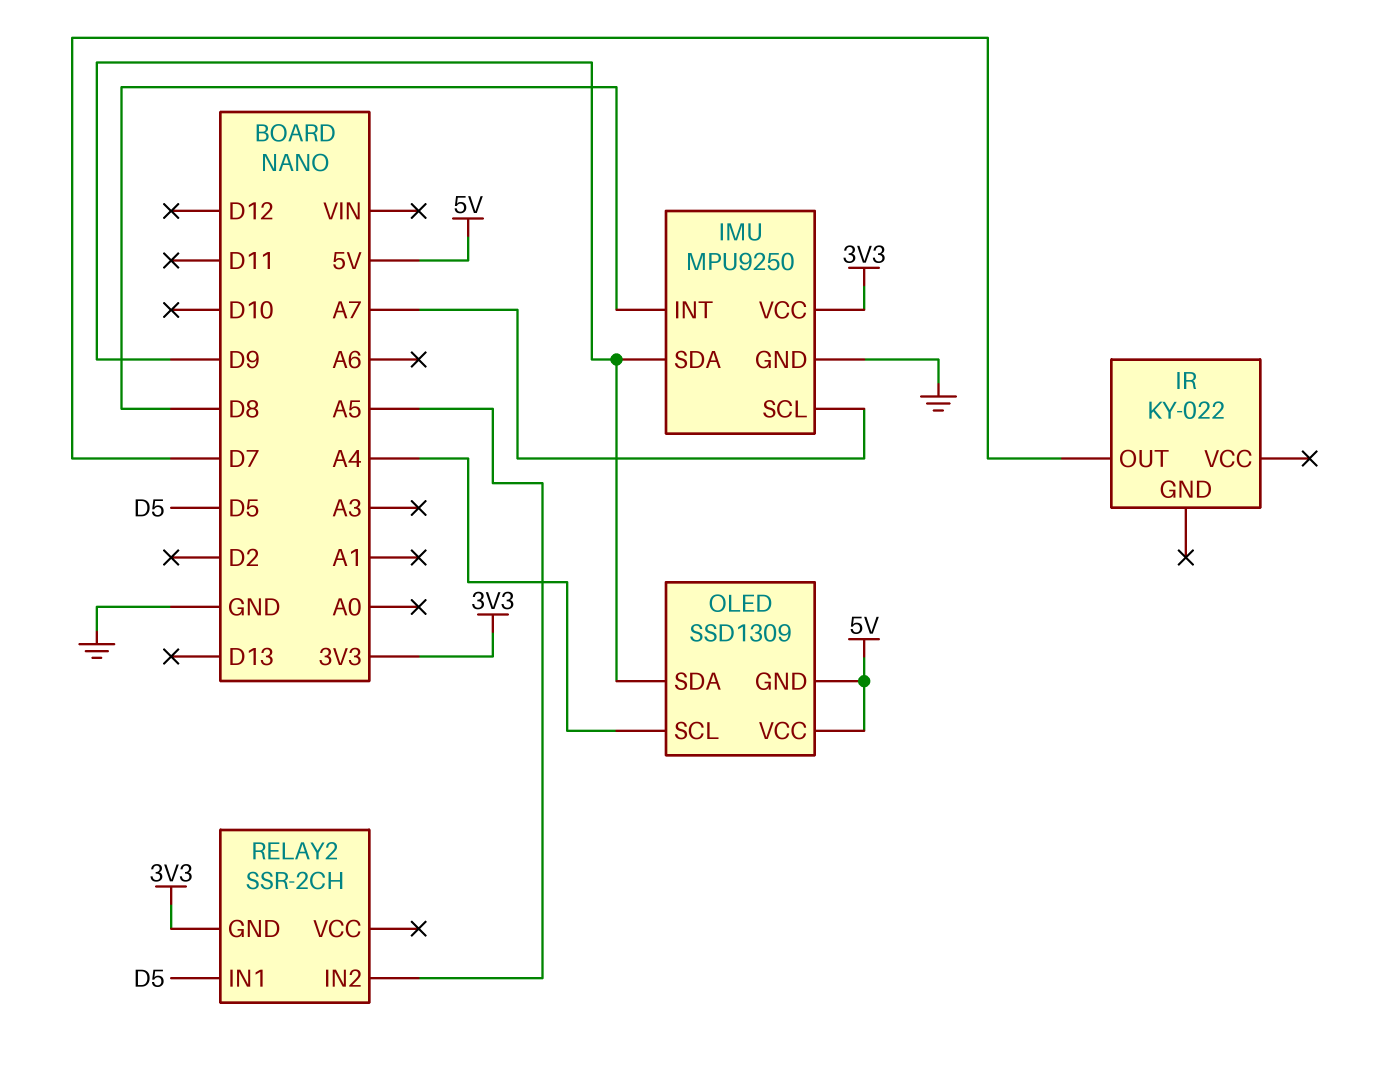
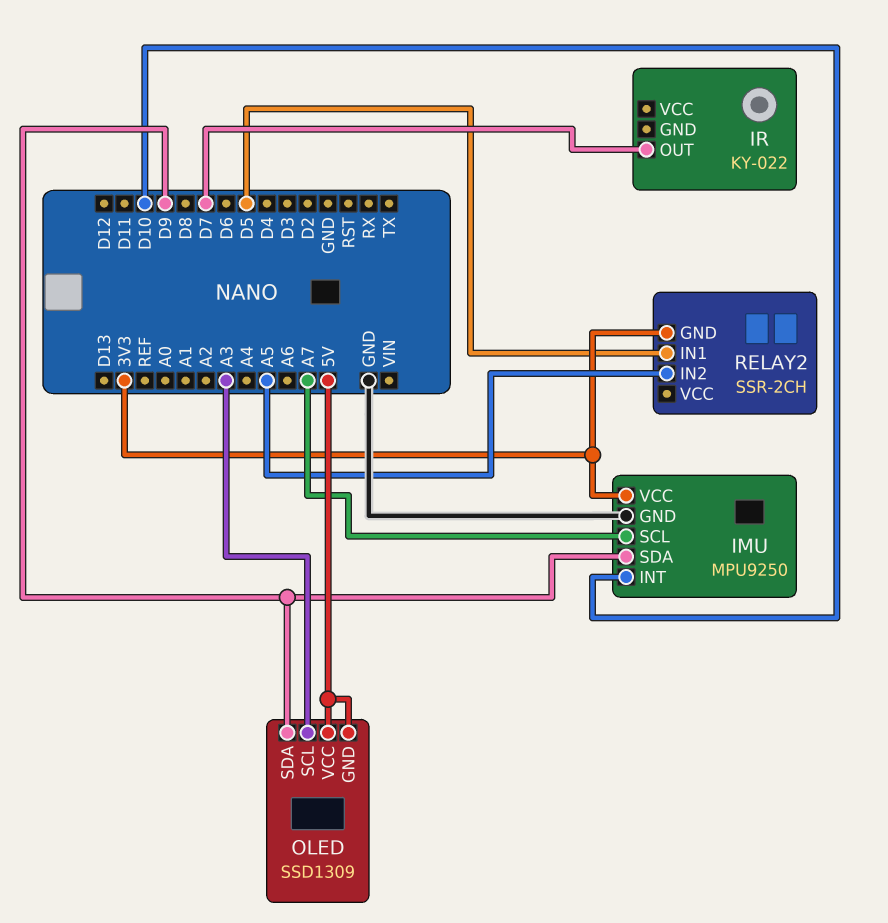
IMU pin INT: D8 -> D10
OLED pin SCL: A4 -> A3

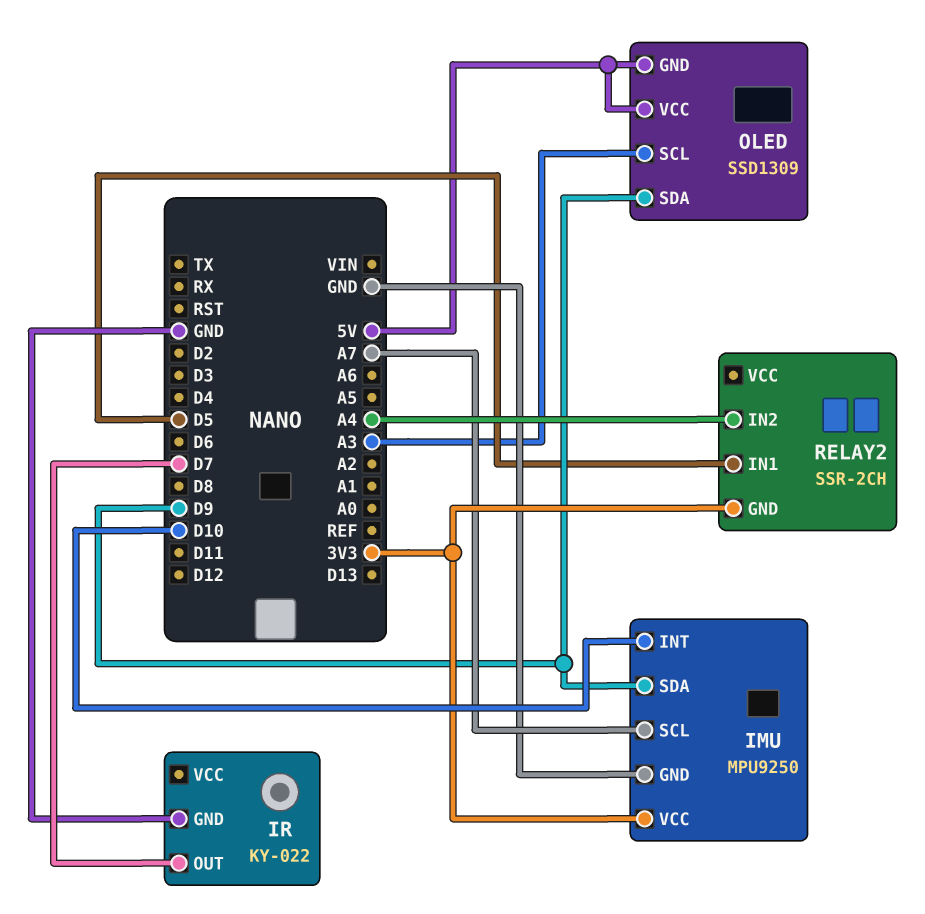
IR pin GND: none -> GND
RELAY2 pin IN2: A5 -> A4

